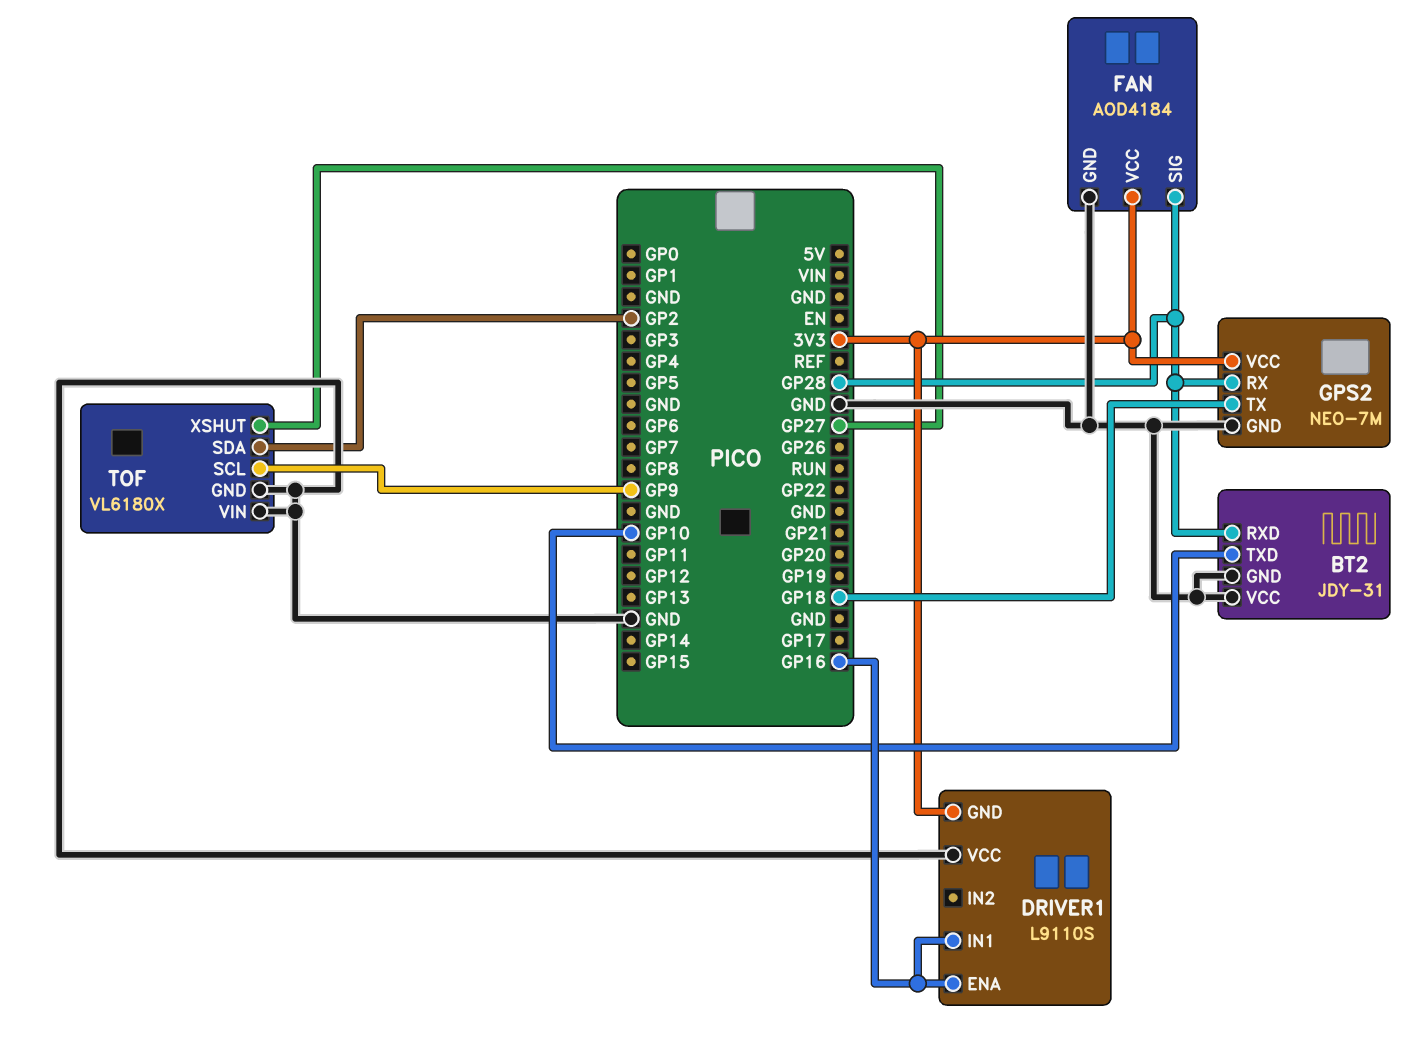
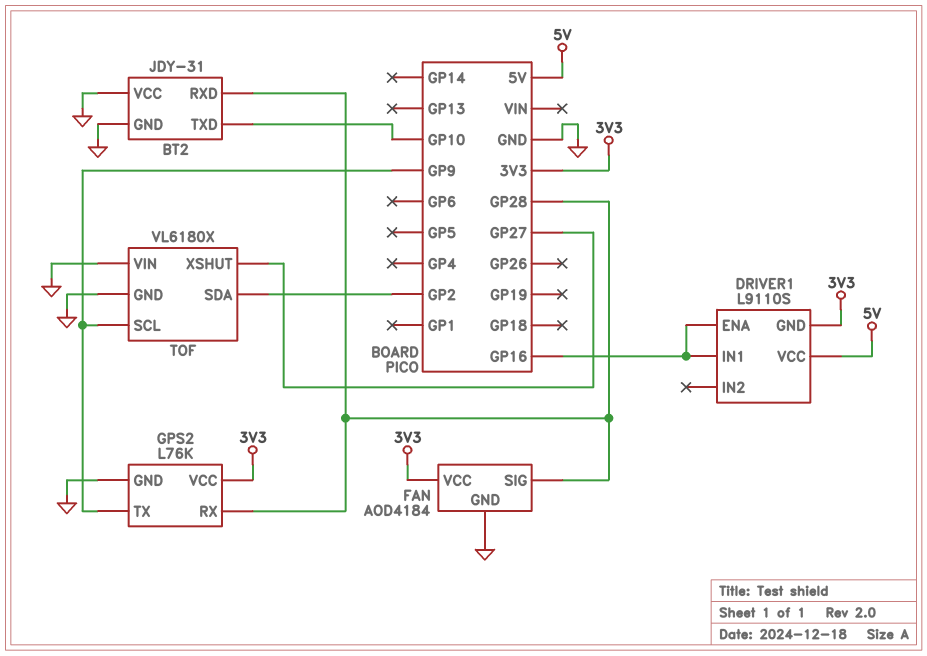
DRIVER1 pin VCC: GND -> 5V
GPS2: NEO-7M -> L76K
GPS2 pin TX: GP18 -> GP9

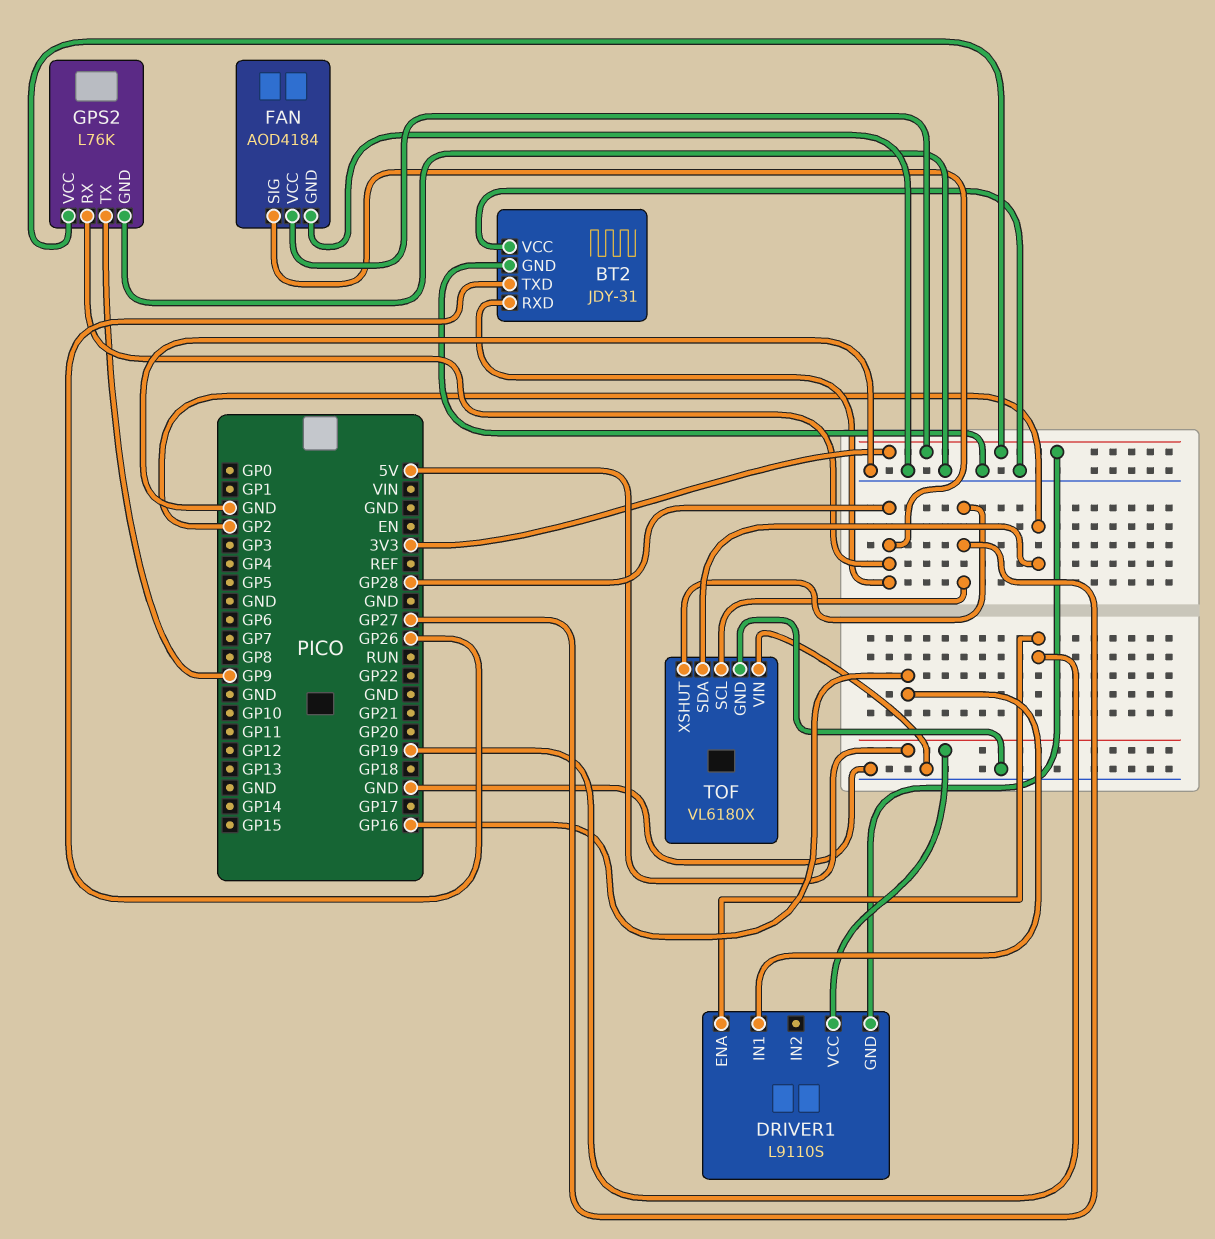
BT2 pin TXD: GP10 -> GP26
DRIVER1 pin ENA: GP16 -> GP19
TOF pin SCL: GP9 -> GP27

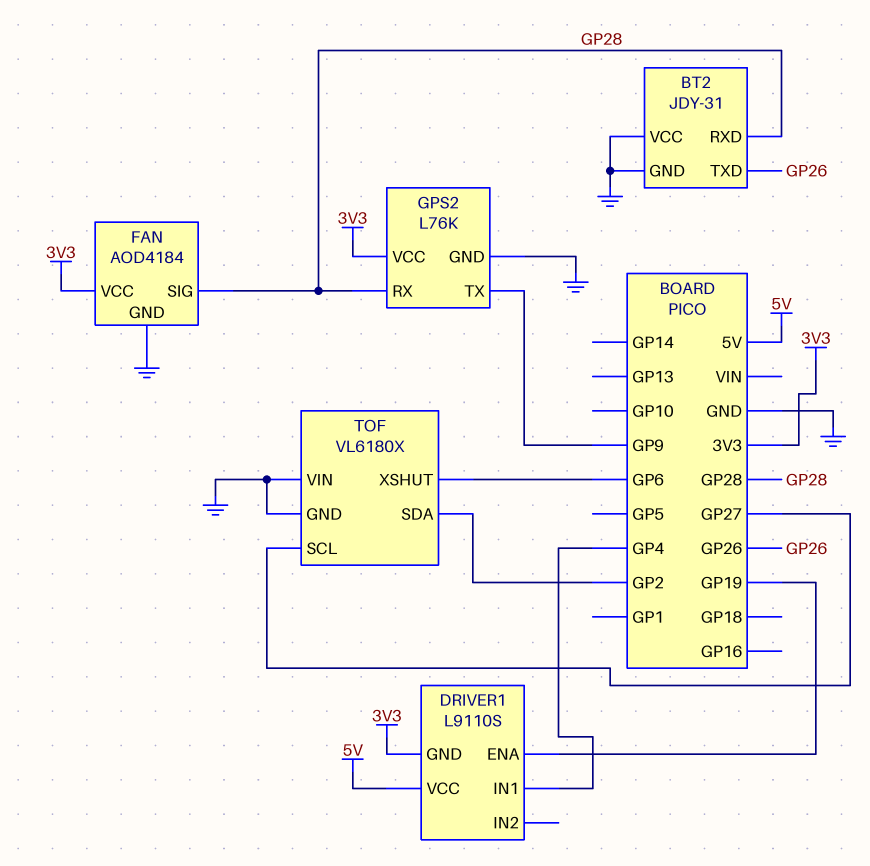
DRIVER1 pin IN1: GP16 -> GP4
TOF pin XSHUT: GP27 -> GP6

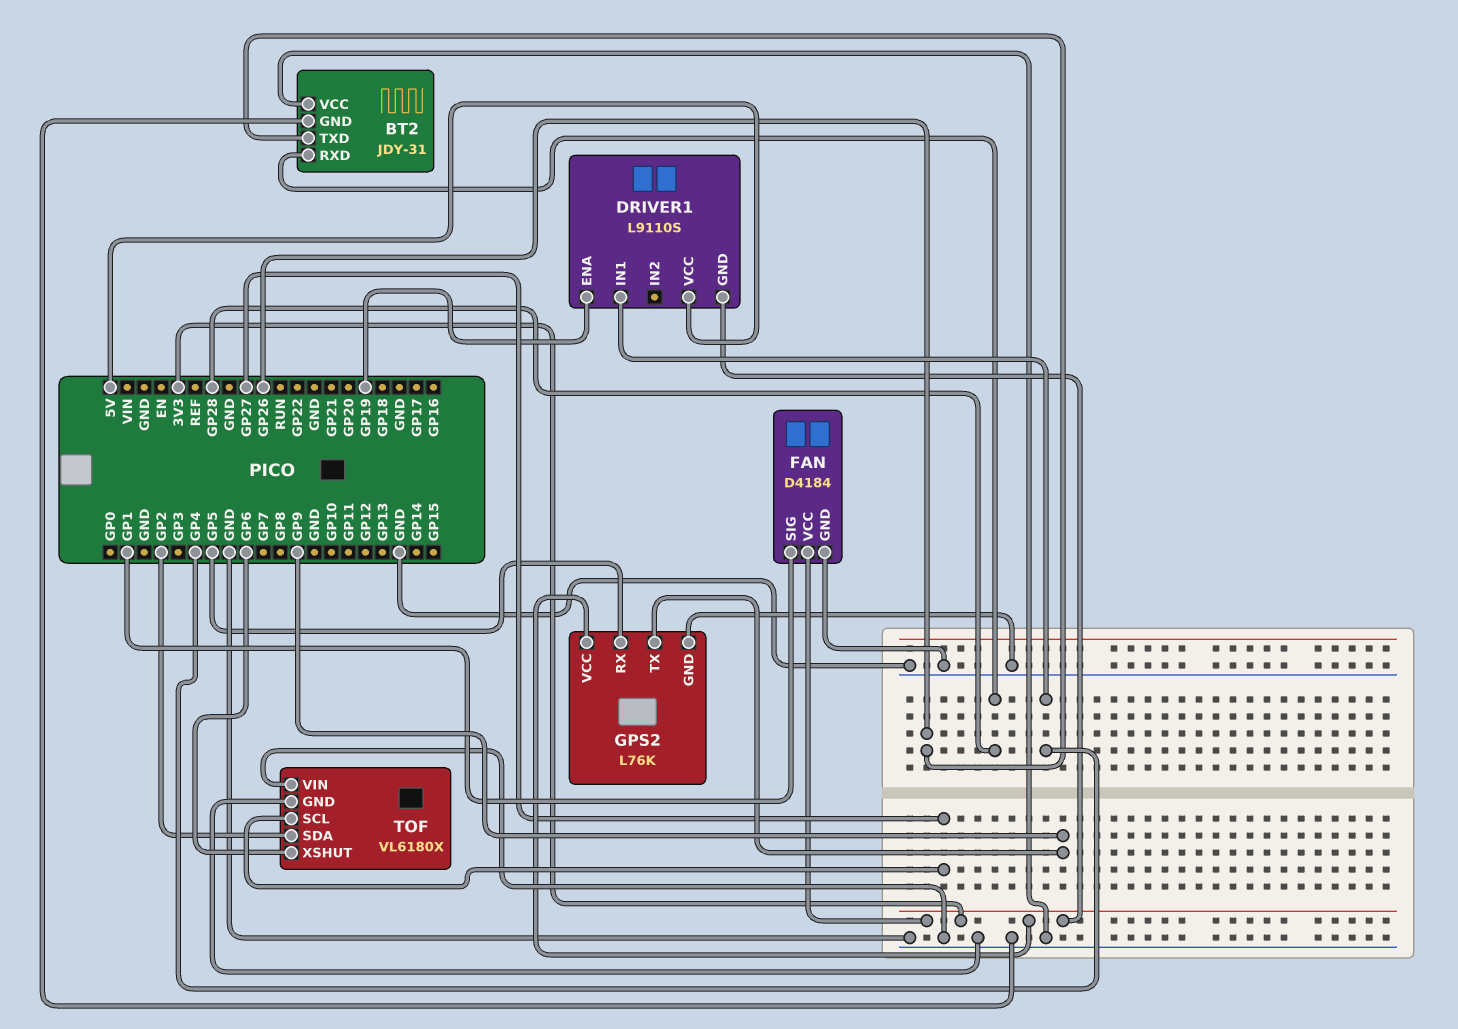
FAN: AOD4184 -> D4184
FAN pin SIG: GP28 -> GP1
GPS2 pin RX: GP28 -> GP5

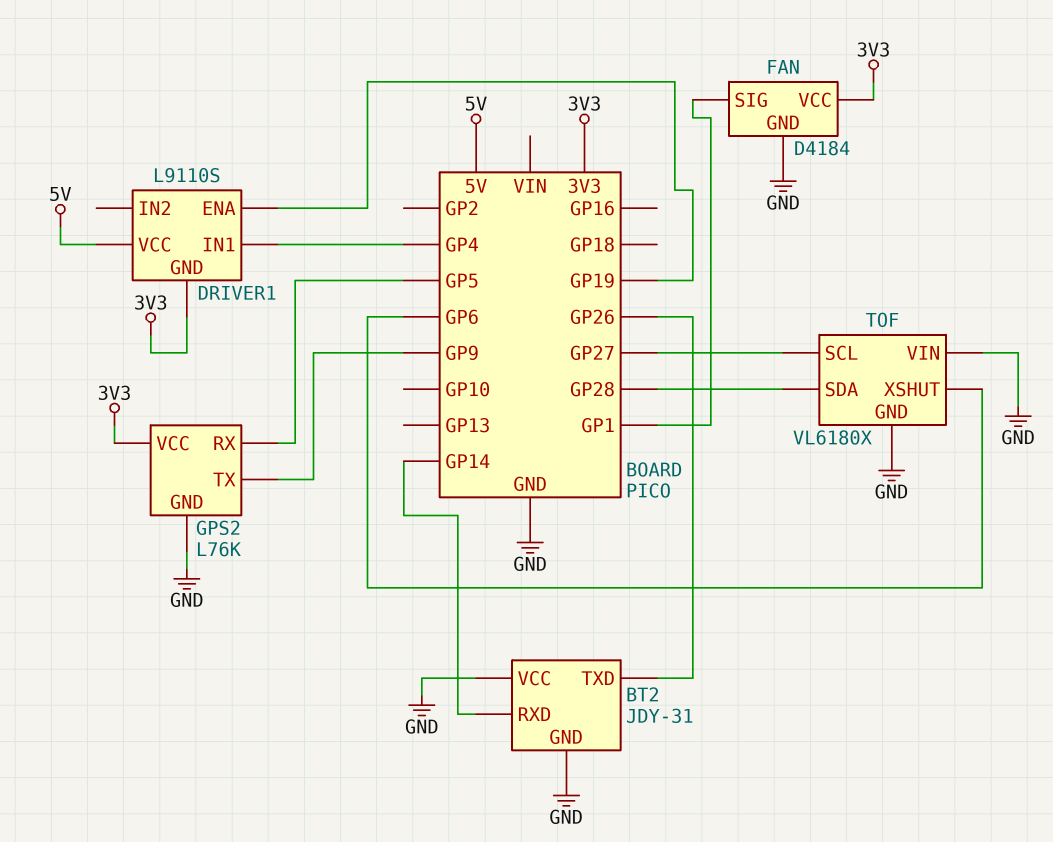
BT2 pin RXD: GP28 -> GP14
TOF pin SDA: GP2 -> GP28

